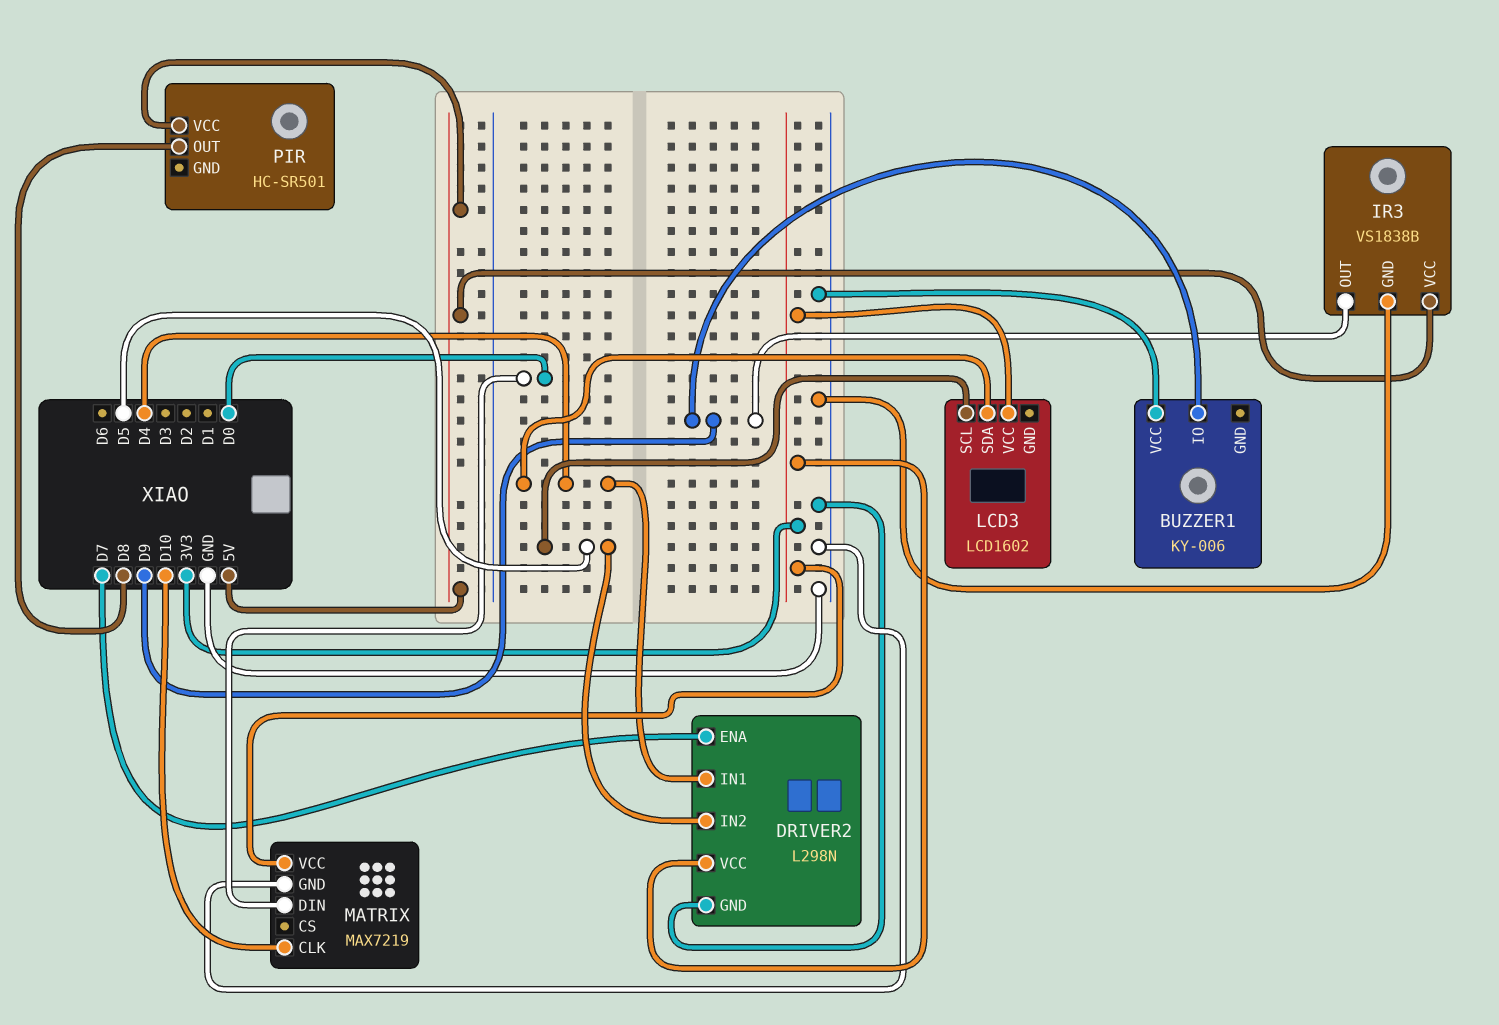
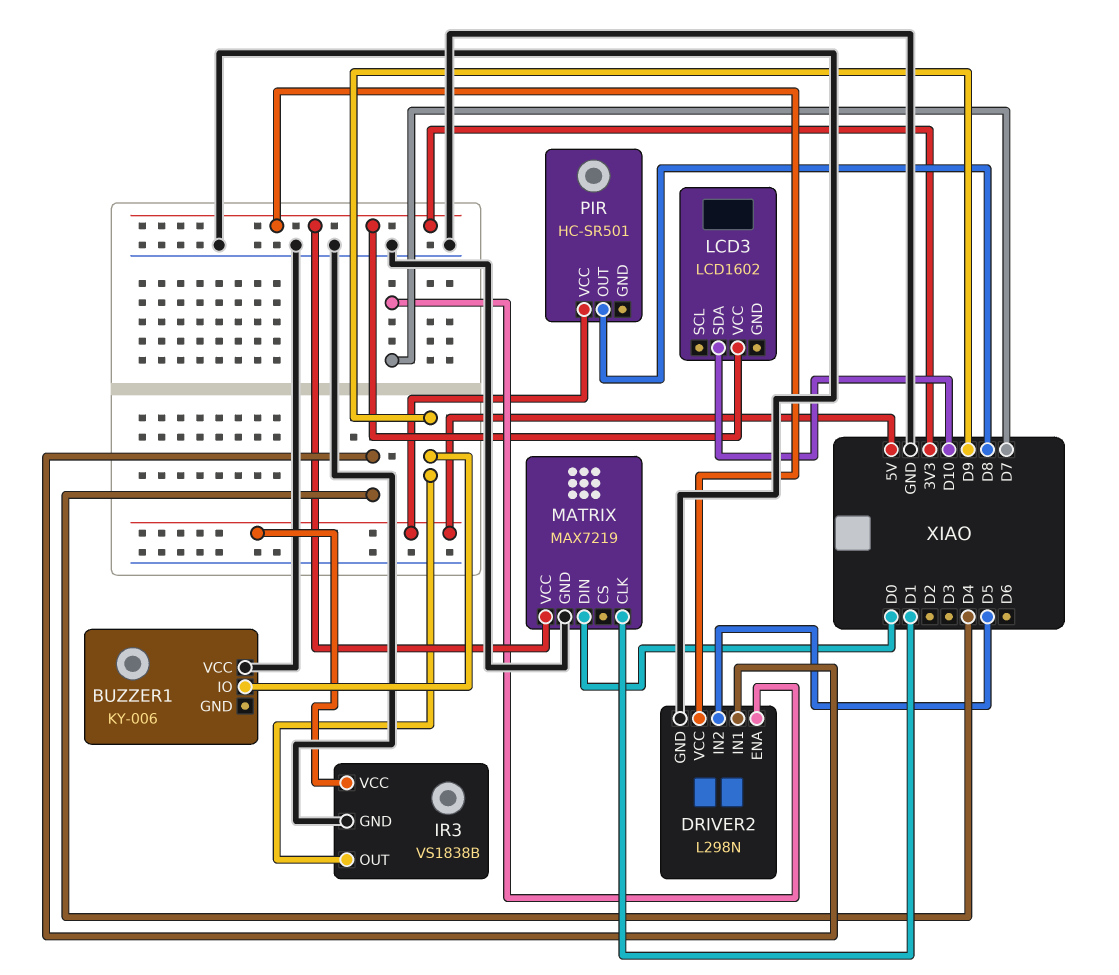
LCD3 pin SCL: D5 -> none
LCD3 pin SDA: D4 -> D10
MATRIX pin CLK: D10 -> D1

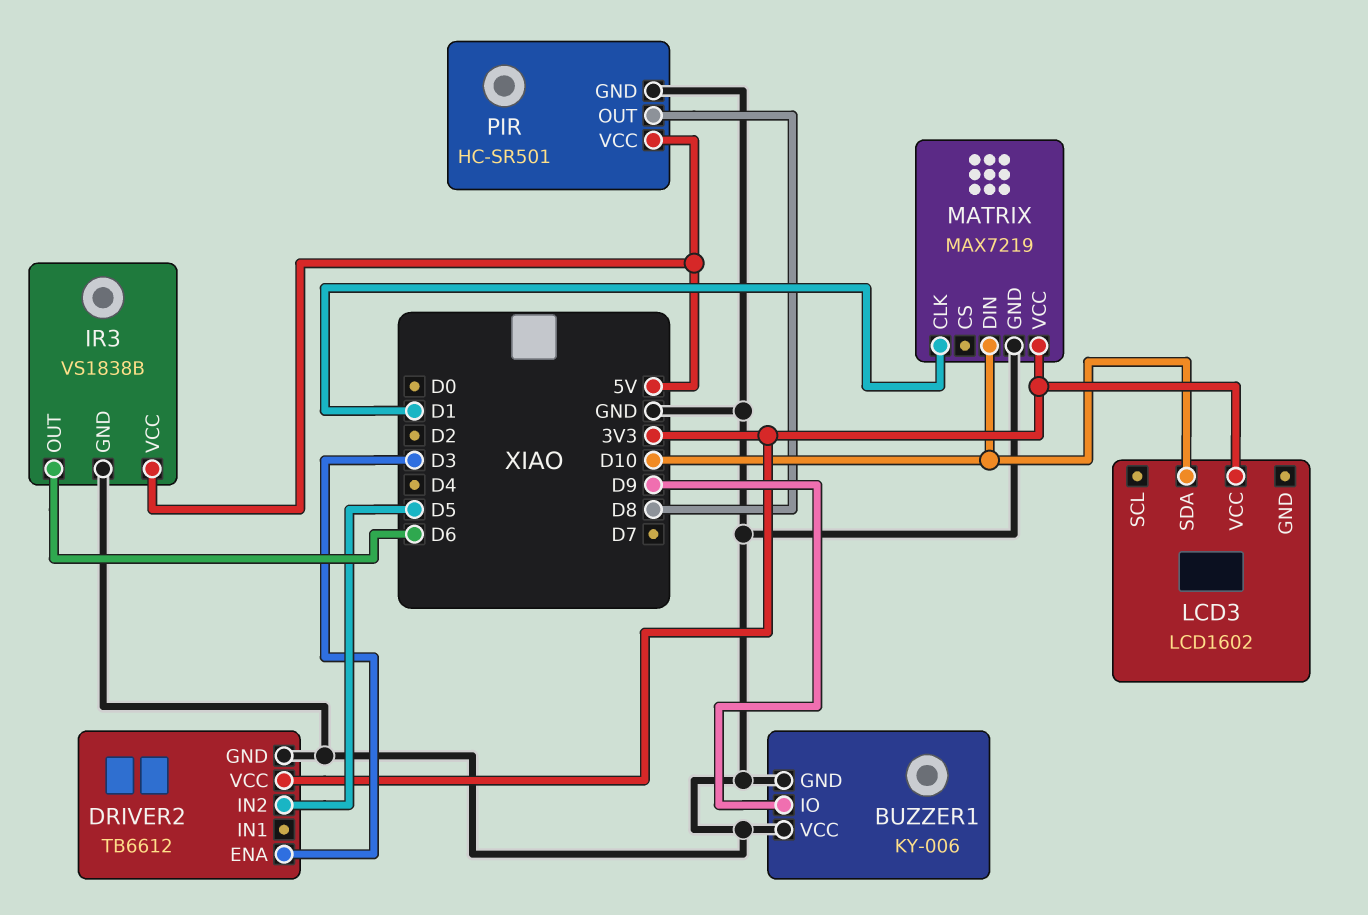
BUZZER1 pin GND: none -> GND
DRIVER2: L298N -> TB6612
DRIVER2 pin ENA: D7 -> D3
DRIVER2 pin IN1: D4 -> none
IR3 pin OUT: D9 -> D6
MATRIX pin DIN: D0 -> D10
PIR pin GND: none -> GND

